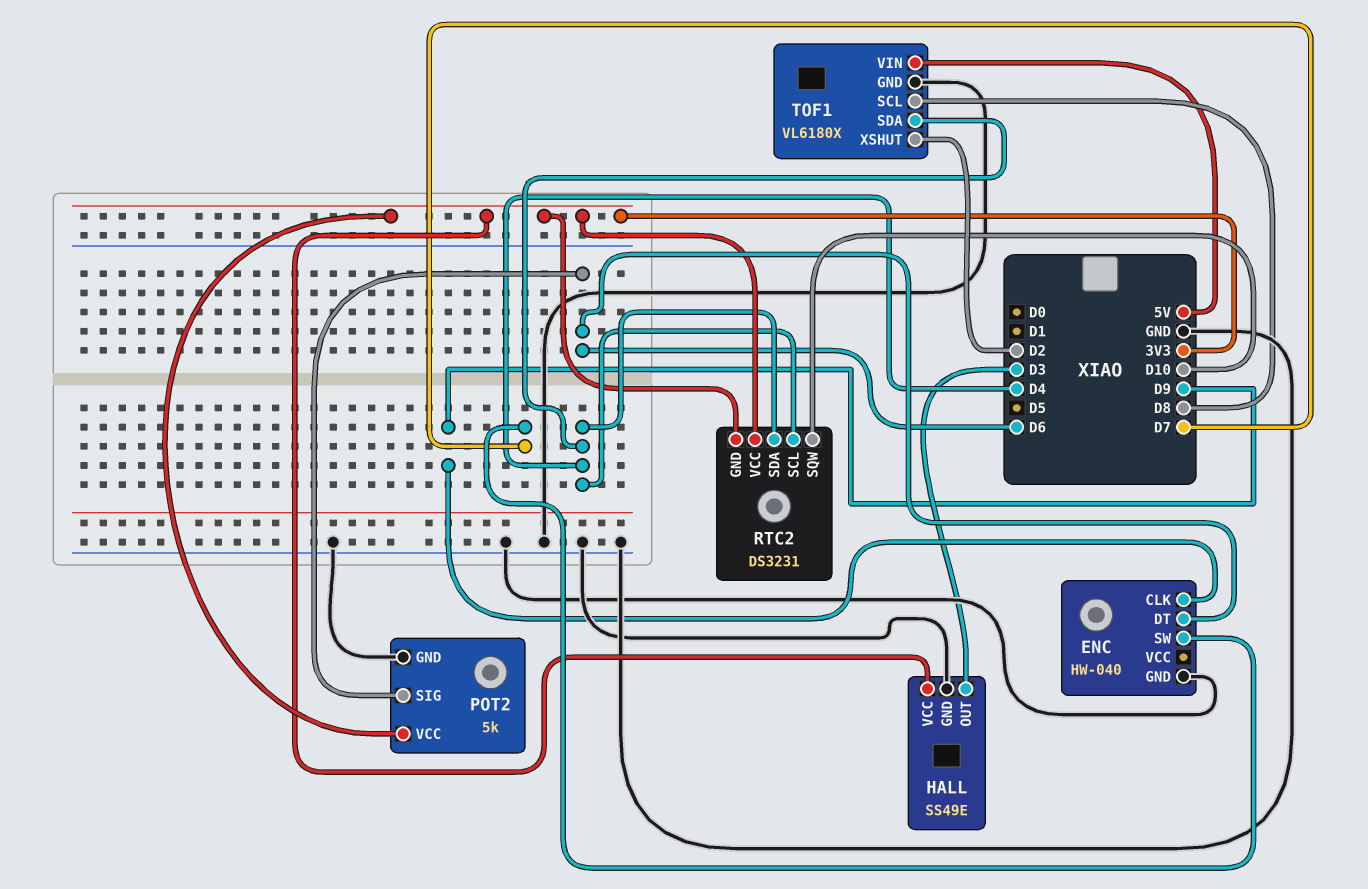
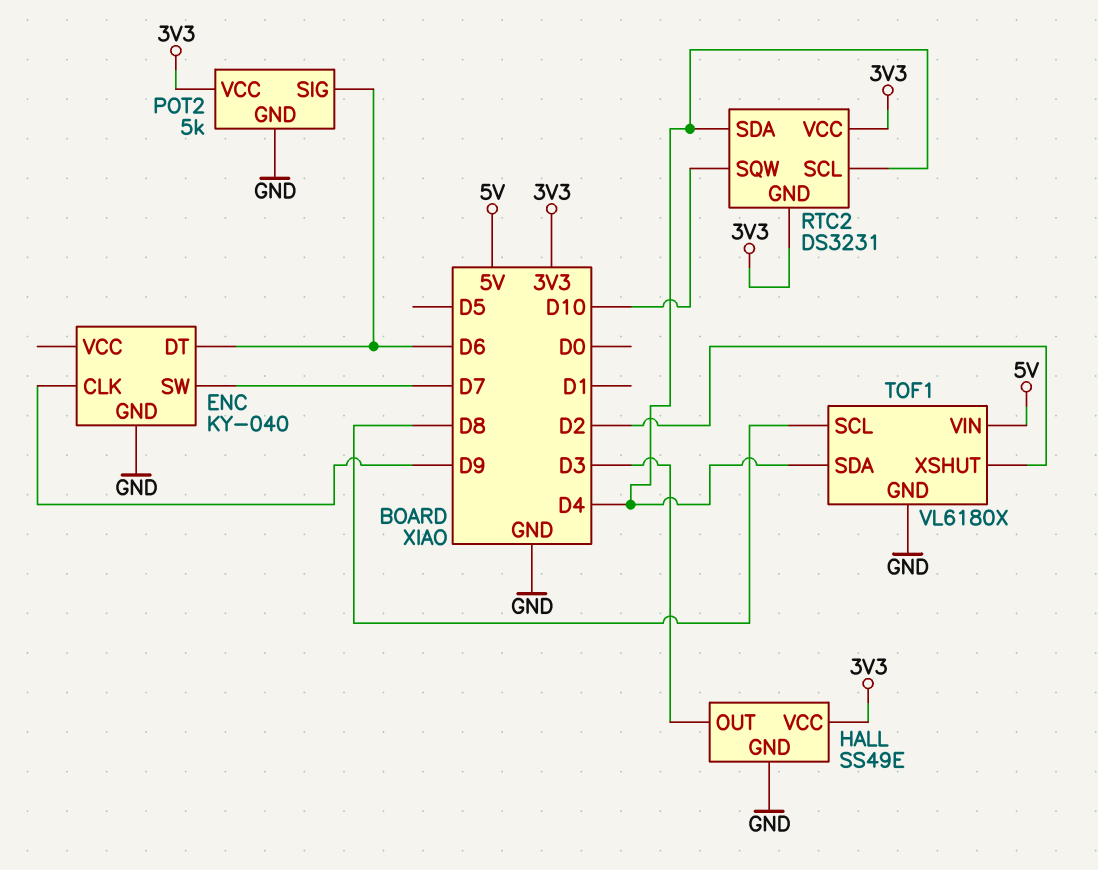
ENC: HW-040 -> KY-040

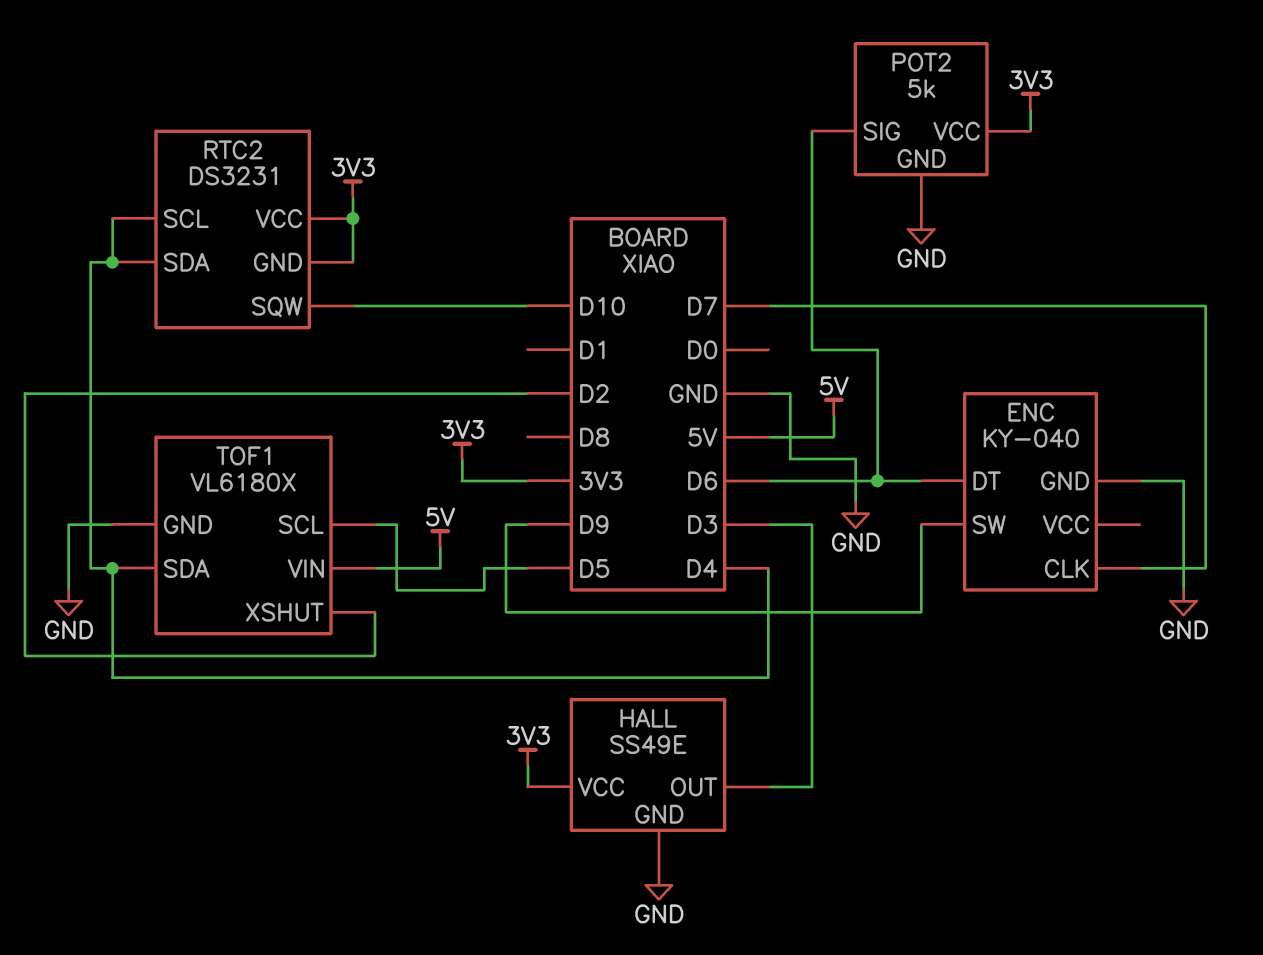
ENC pin CLK: D9 -> D7
ENC pin SW: D7 -> D9
TOF1 pin SCL: D8 -> D5

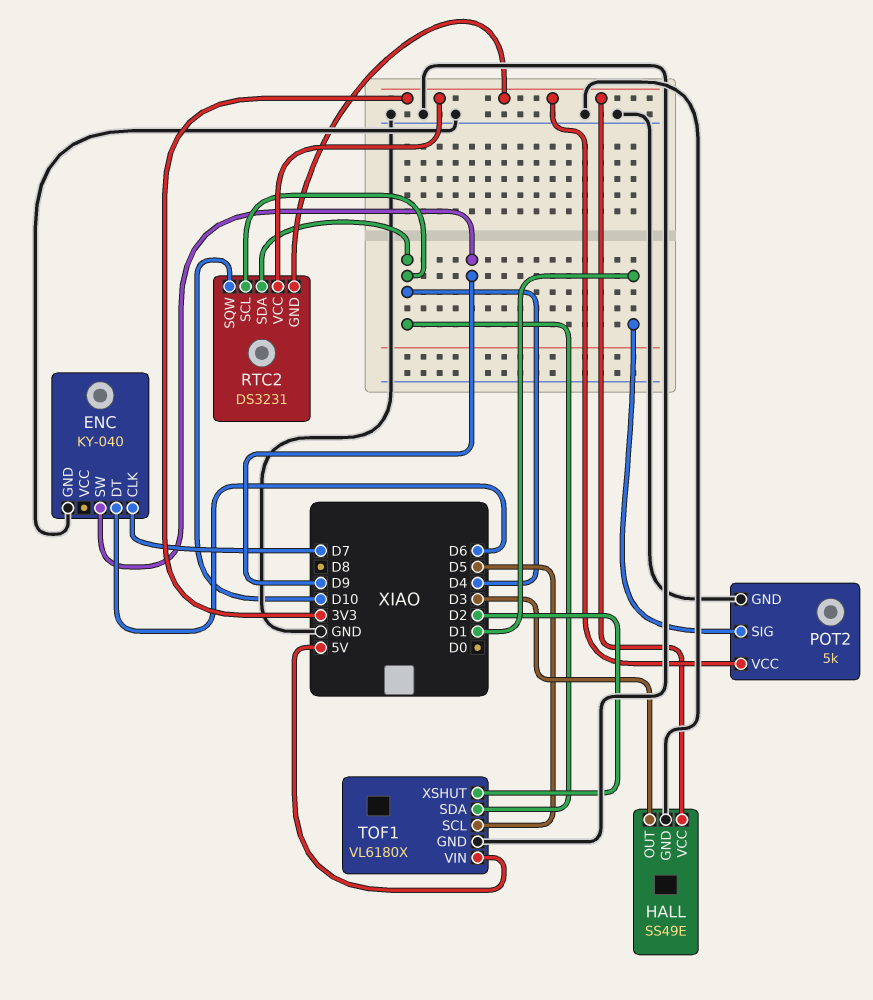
POT2 pin SIG: D6 -> D1

